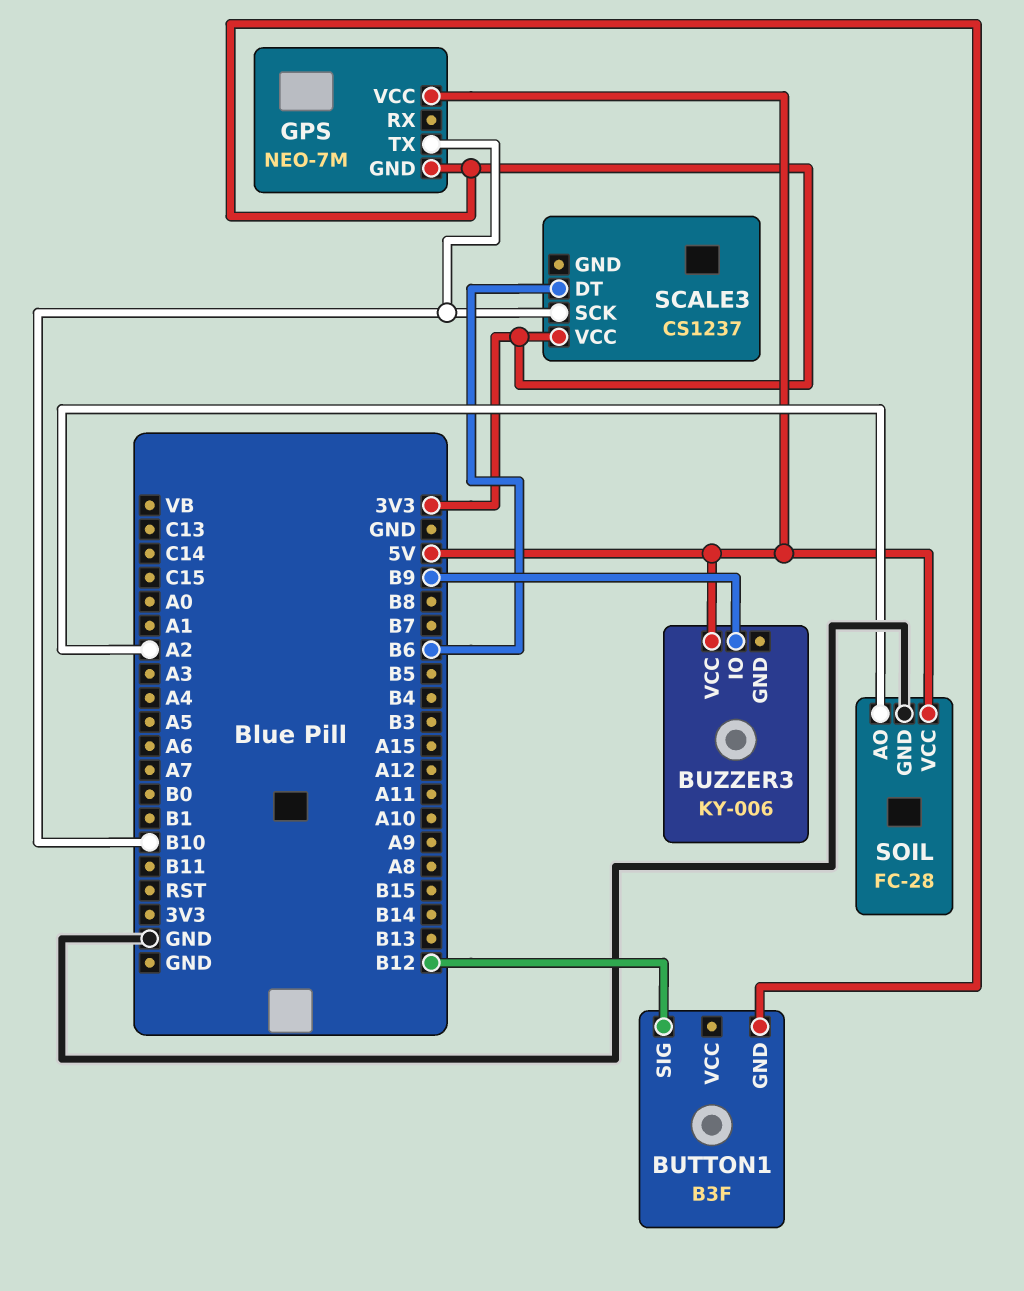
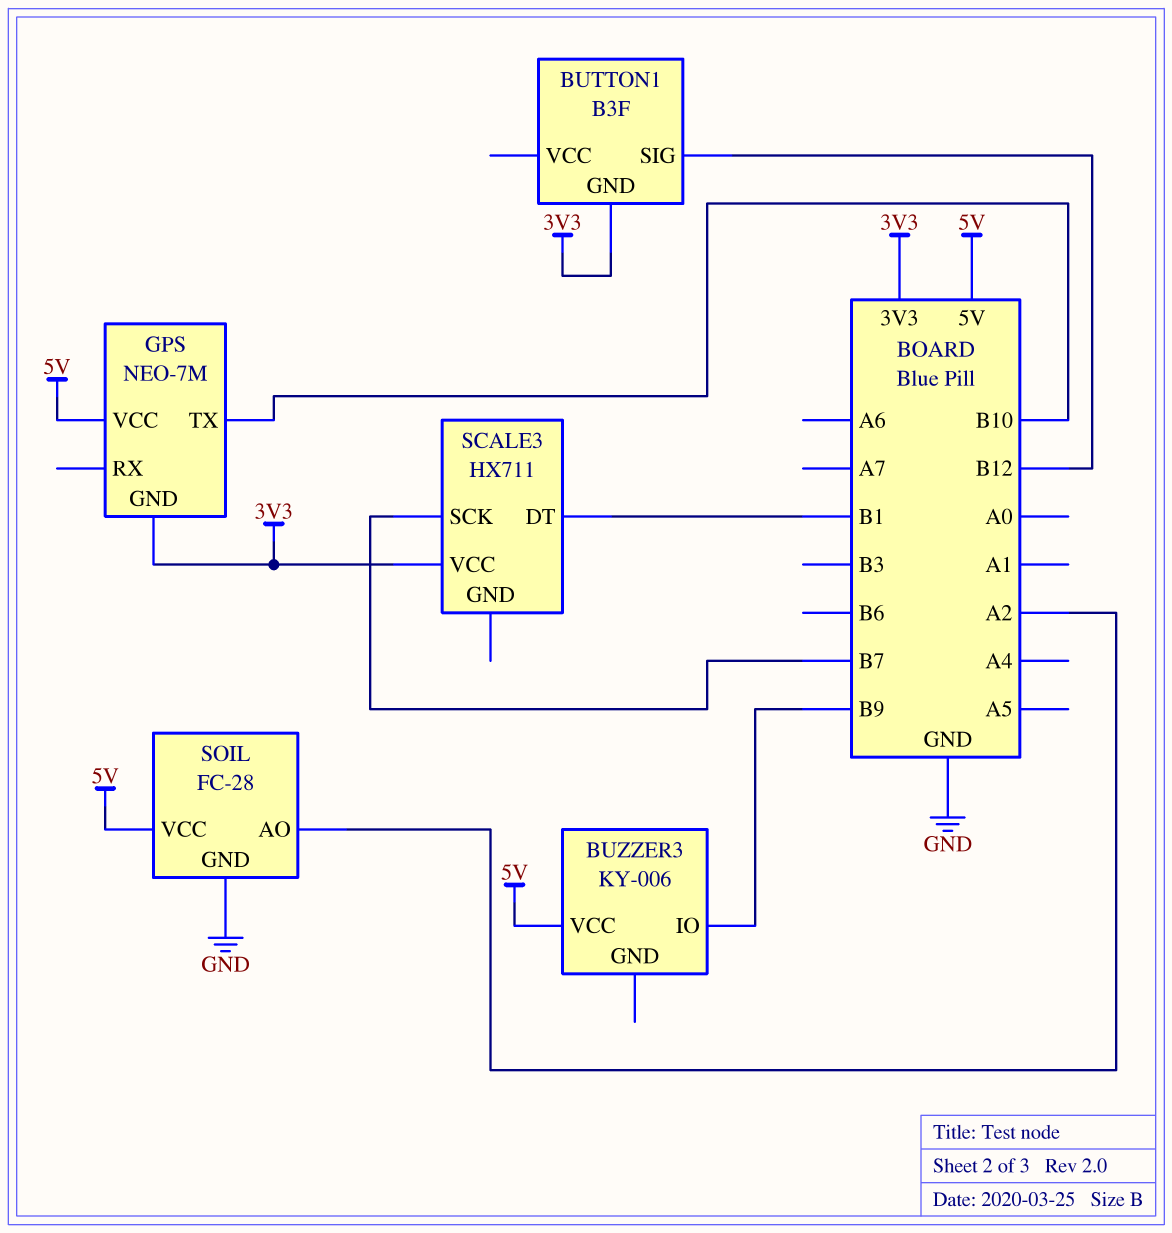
SCALE3: CS1237 -> HX711
SCALE3 pin DT: B6 -> B1
SCALE3 pin SCK: B10 -> B7

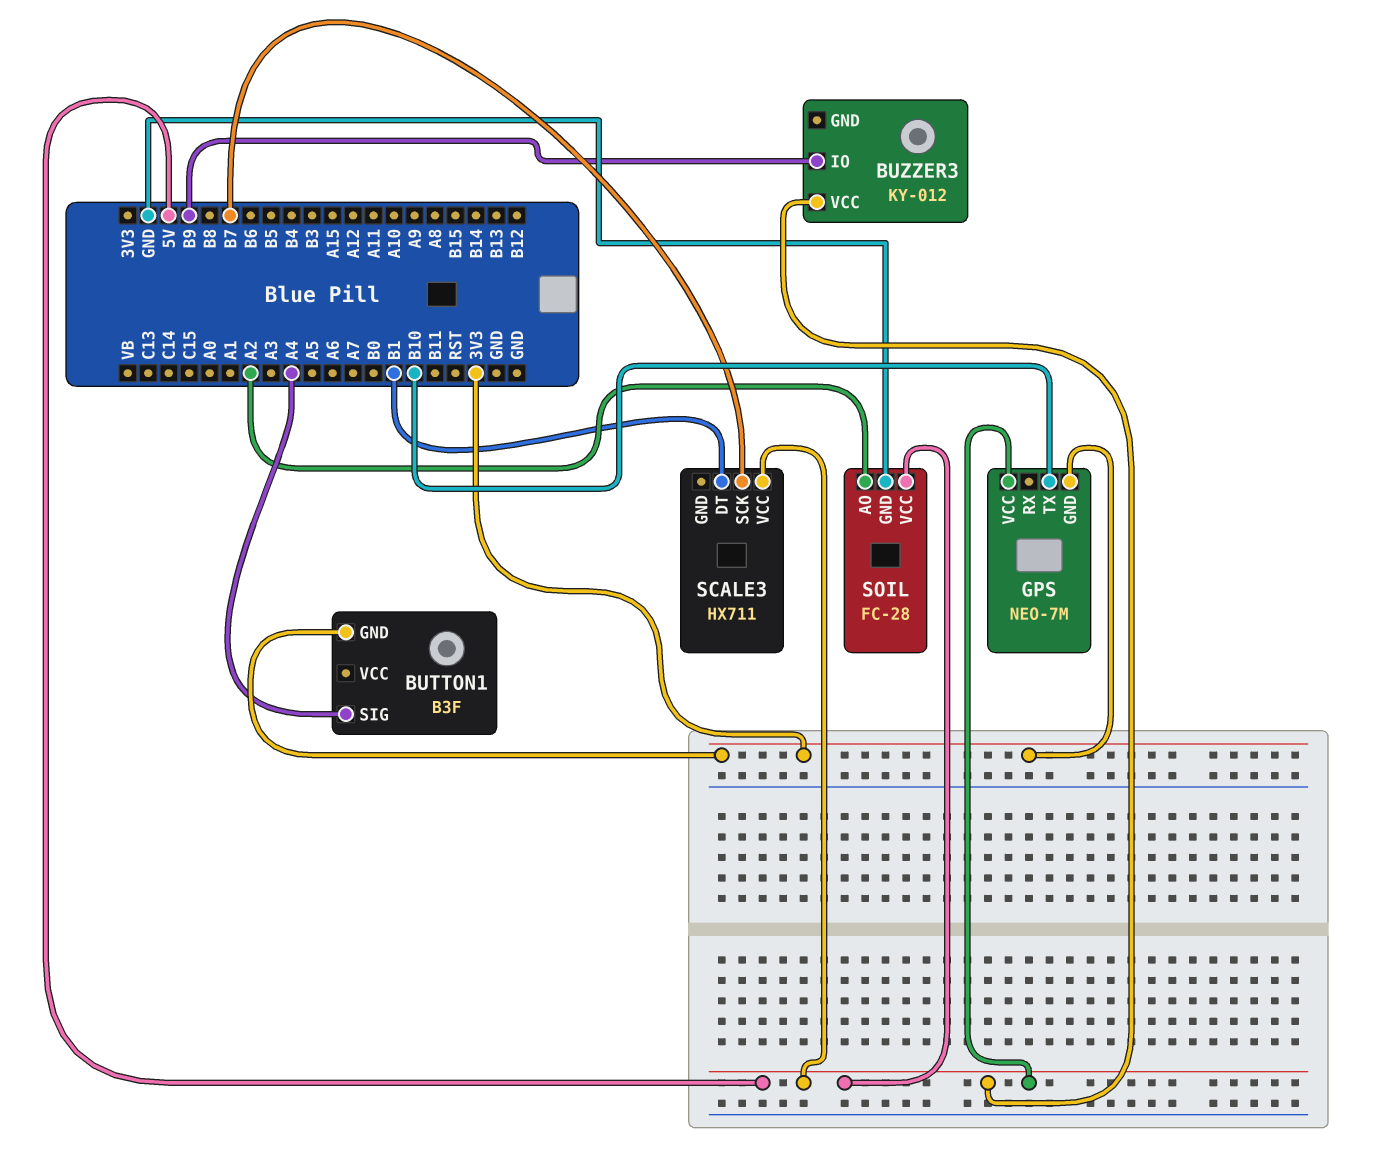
BUTTON1 pin SIG: B12 -> A4
BUZZER3: KY-006 -> KY-012
SCALE3 pin VCC: 3V3 -> 5V

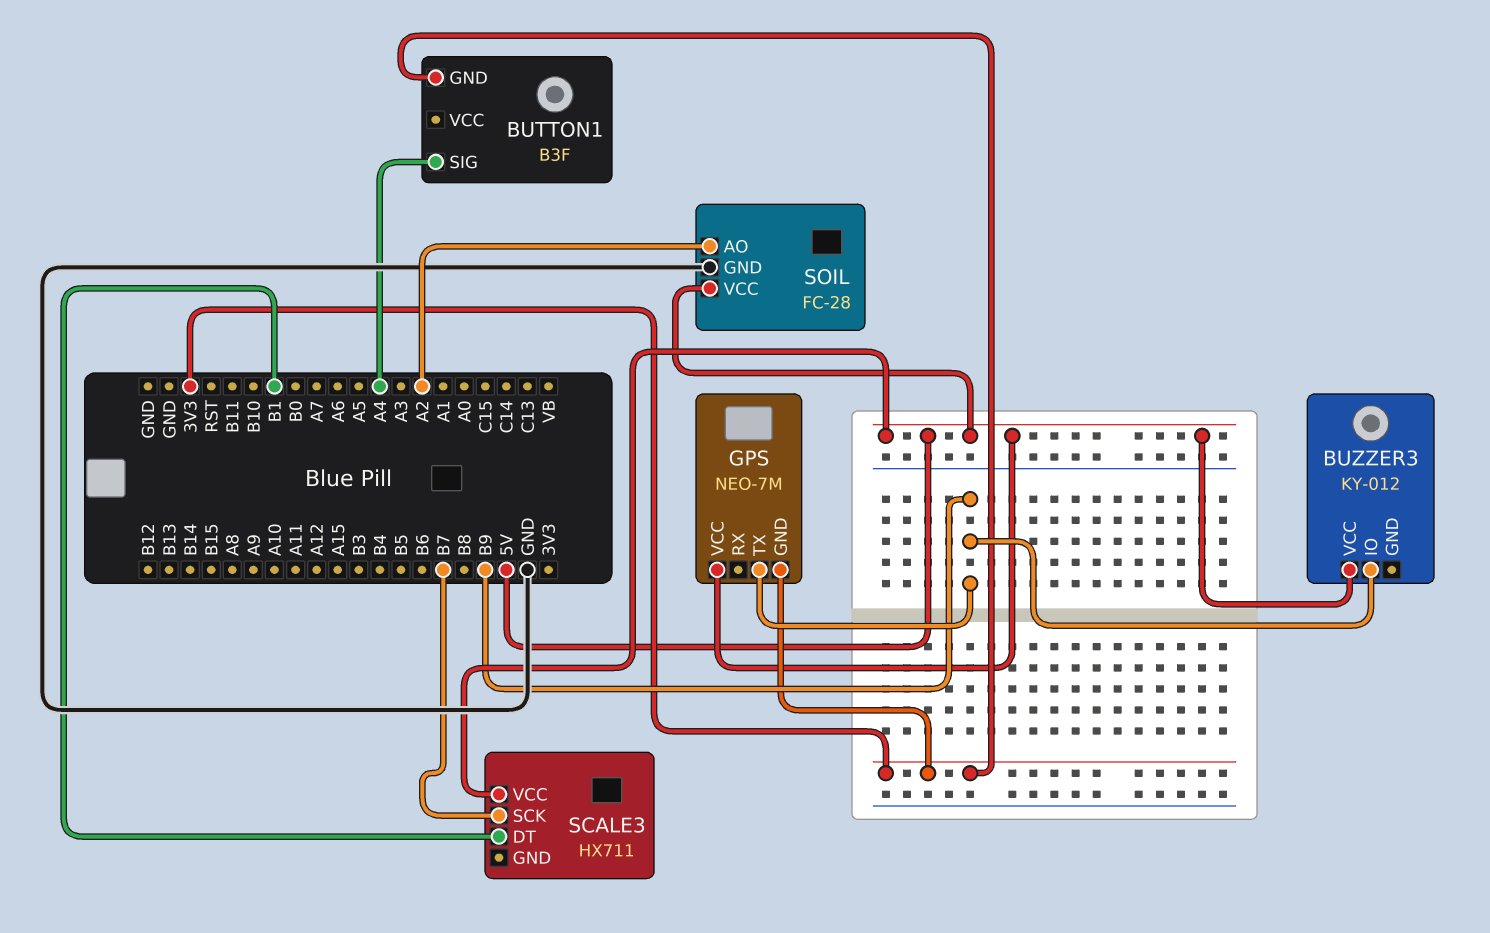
GPS pin TX: B10 -> B9

